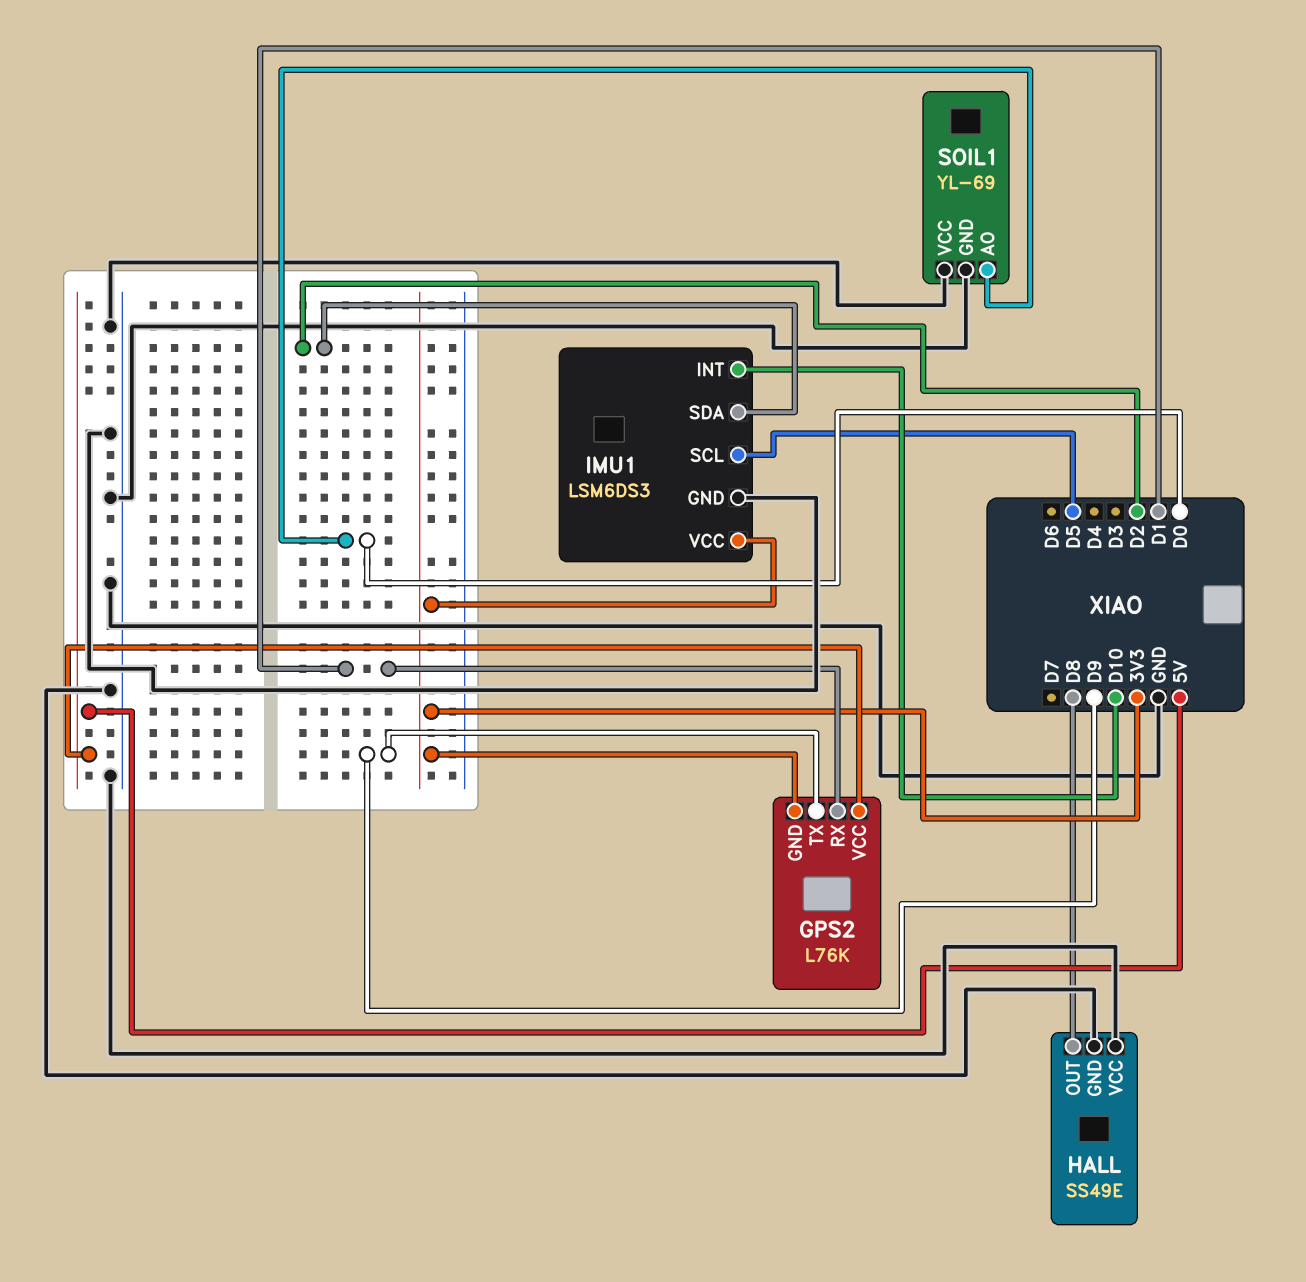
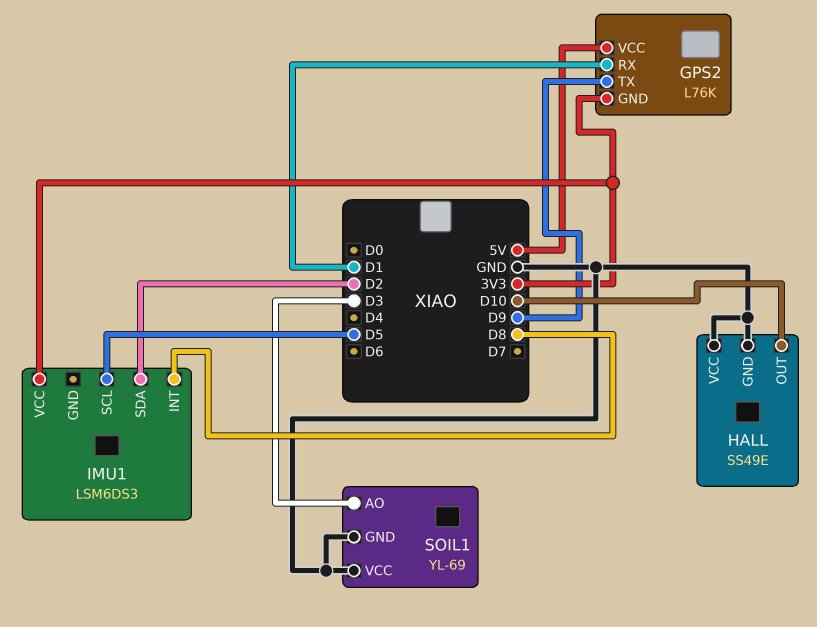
HALL pin OUT: D8 -> D10
IMU1 pin GND: GND -> none
IMU1 pin INT: D10 -> D8
SOIL1 pin AO: D0 -> D3

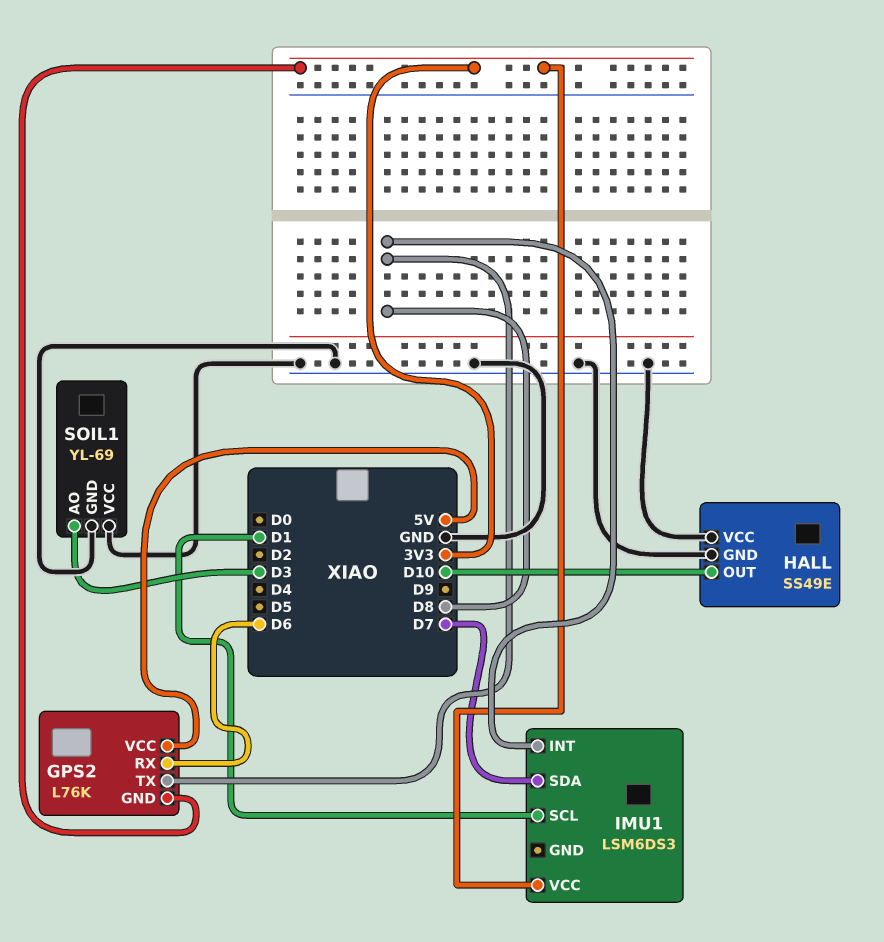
GPS2 pin RX: D1 -> D6
GPS2 pin TX: D9 -> D8
IMU1 pin SCL: D5 -> D1
IMU1 pin SDA: D2 -> D7

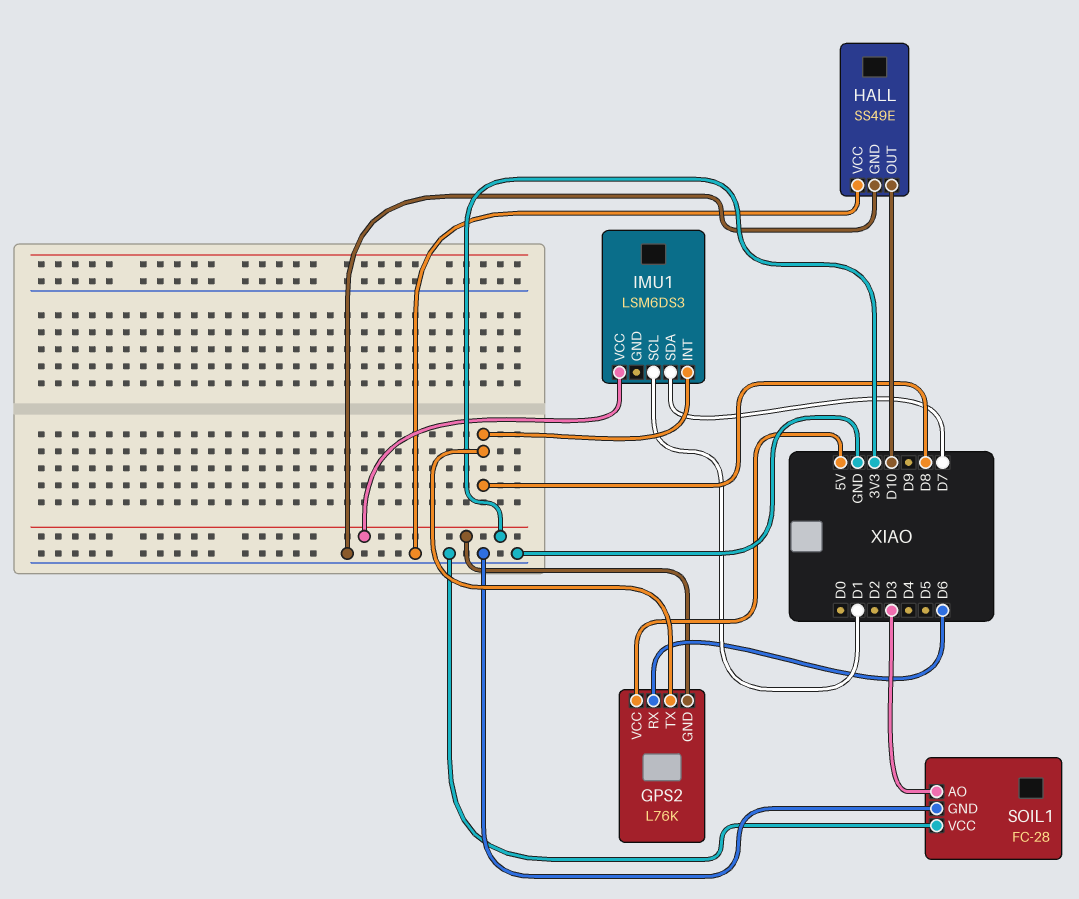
SOIL1: YL-69 -> FC-28

